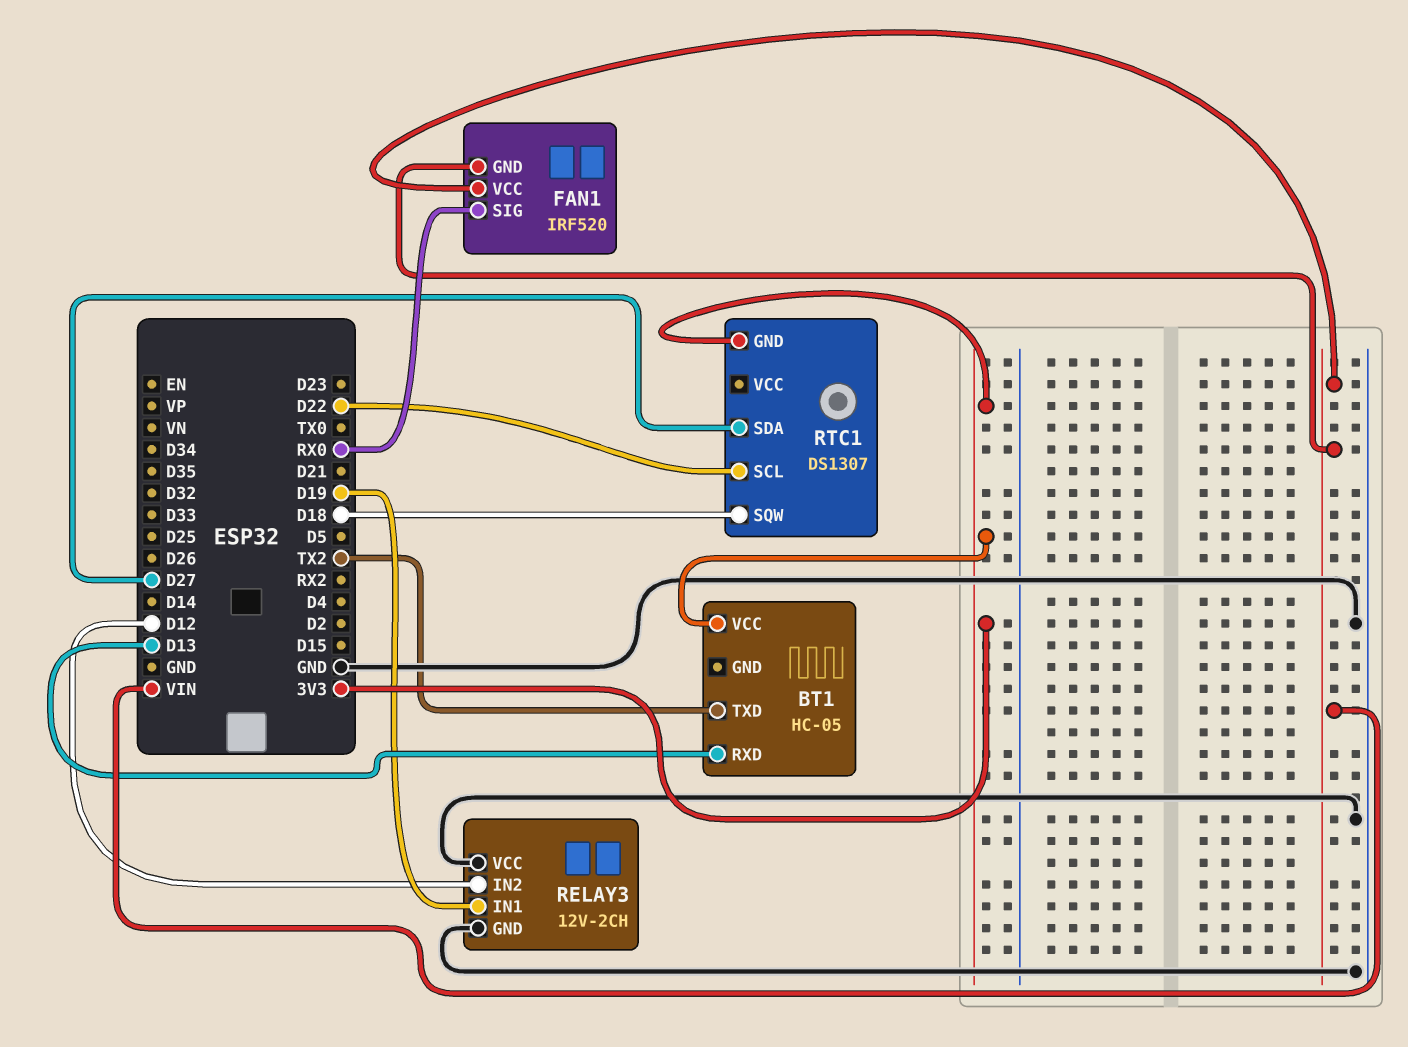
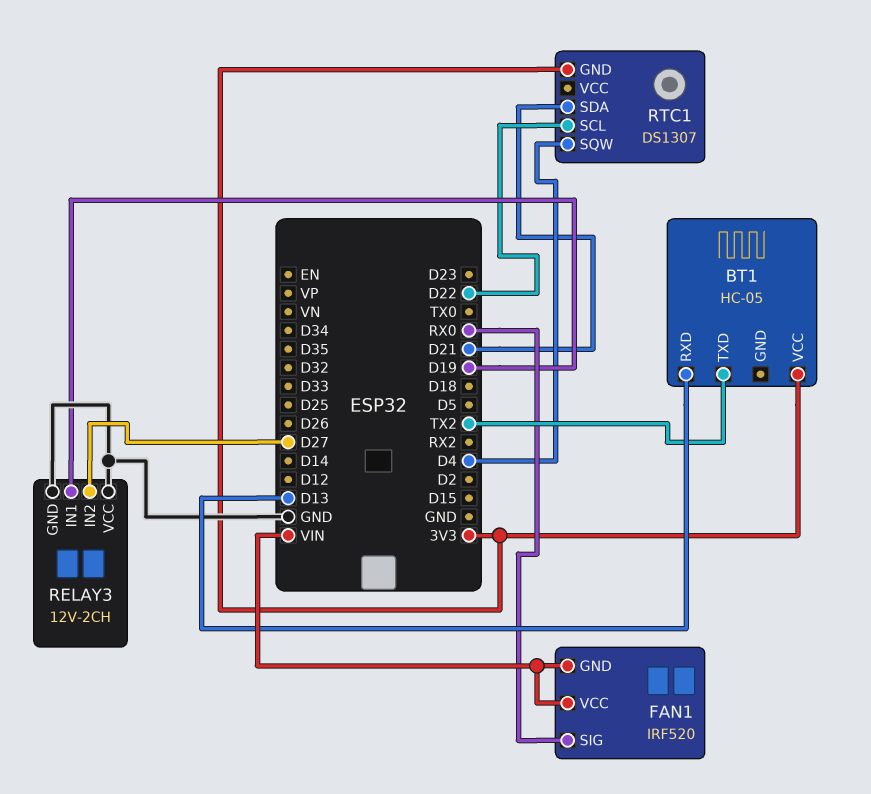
RELAY3 pin IN2: D12 -> D27
RTC1 pin SDA: D27 -> D21
RTC1 pin SQW: D18 -> D4

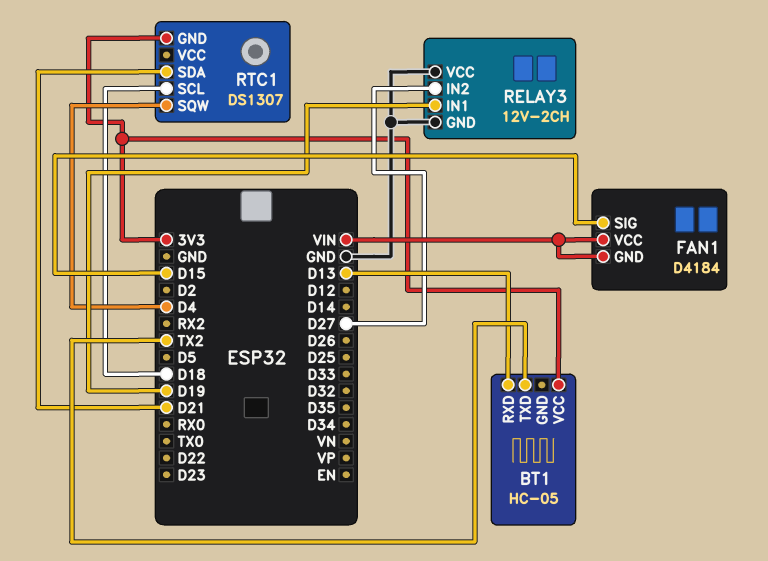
FAN1: IRF520 -> D4184
FAN1 pin SIG: RX0 -> D15
RTC1 pin SCL: D22 -> D18

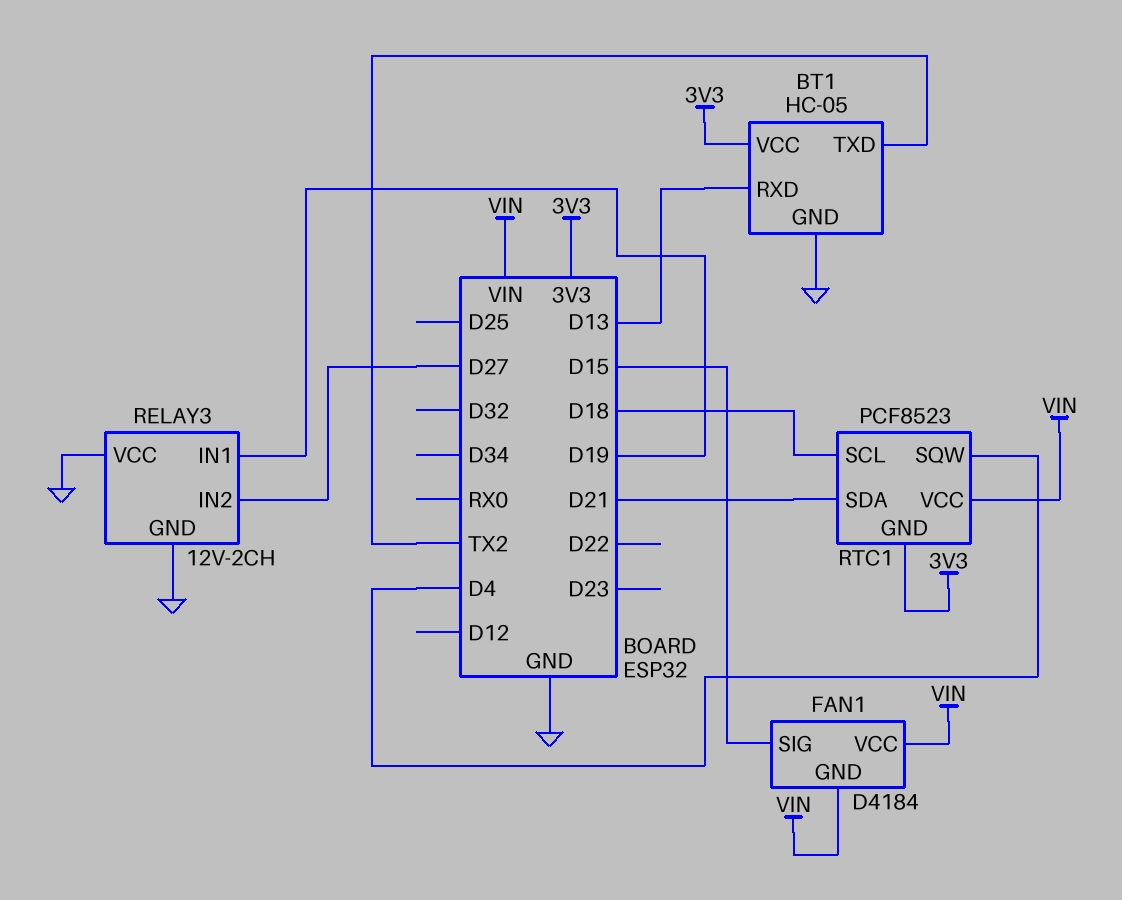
BT1 pin GND: none -> GND
RTC1: DS1307 -> PCF8523
RTC1 pin VCC: none -> VIN

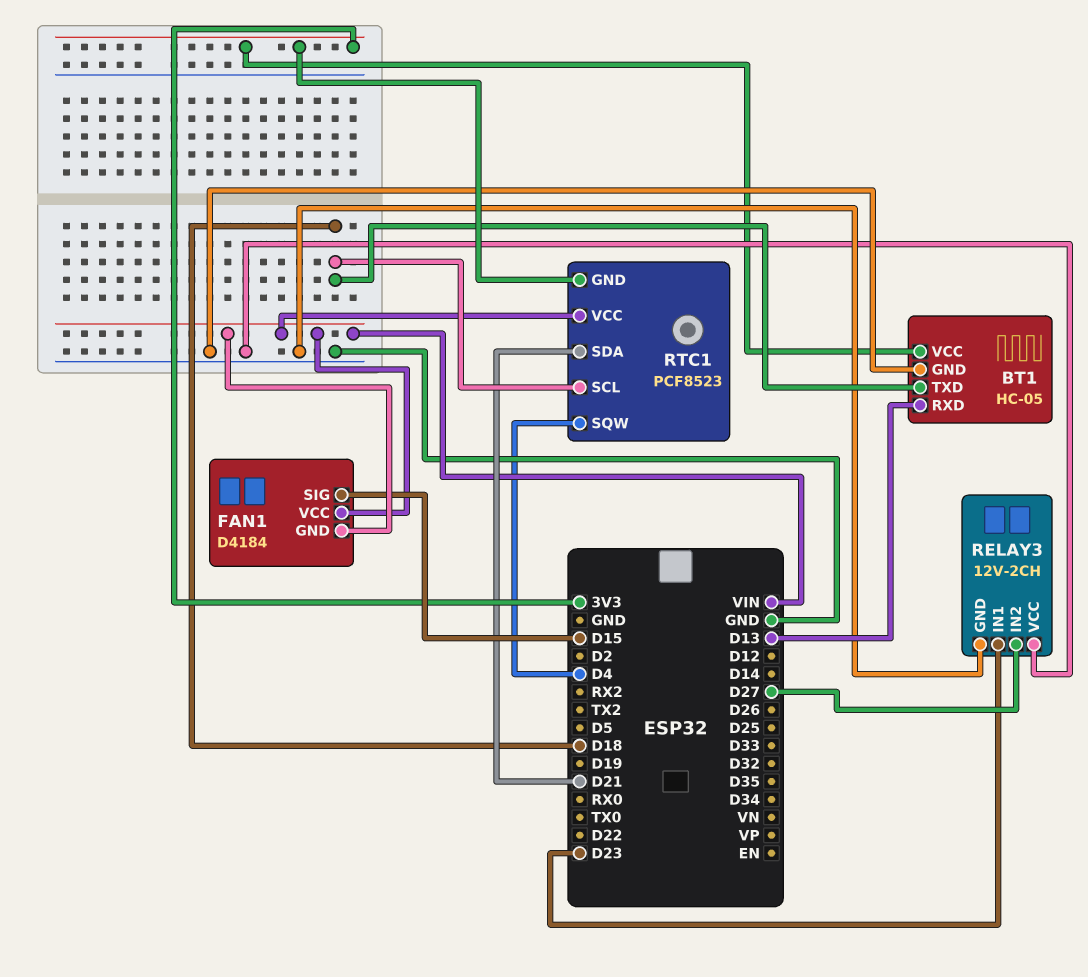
BT1 pin TXD: TX2 -> D18
RELAY3 pin IN1: D19 -> D23

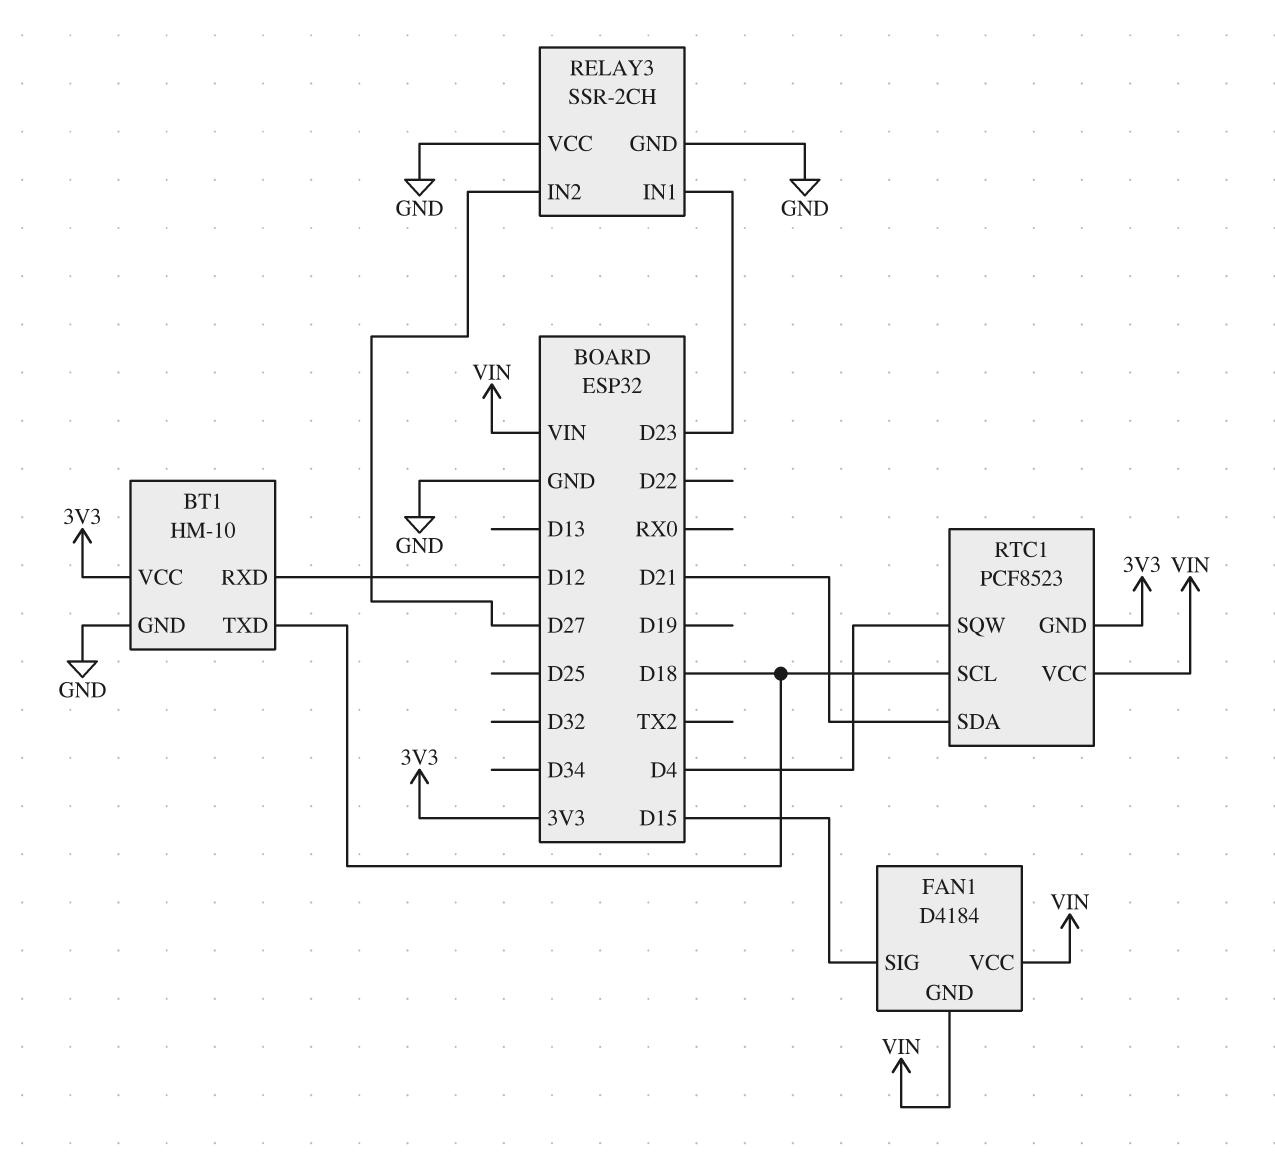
BT1: HC-05 -> HM-10
BT1 pin RXD: D13 -> D12
RELAY3: 12V-2CH -> SSR-2CH

